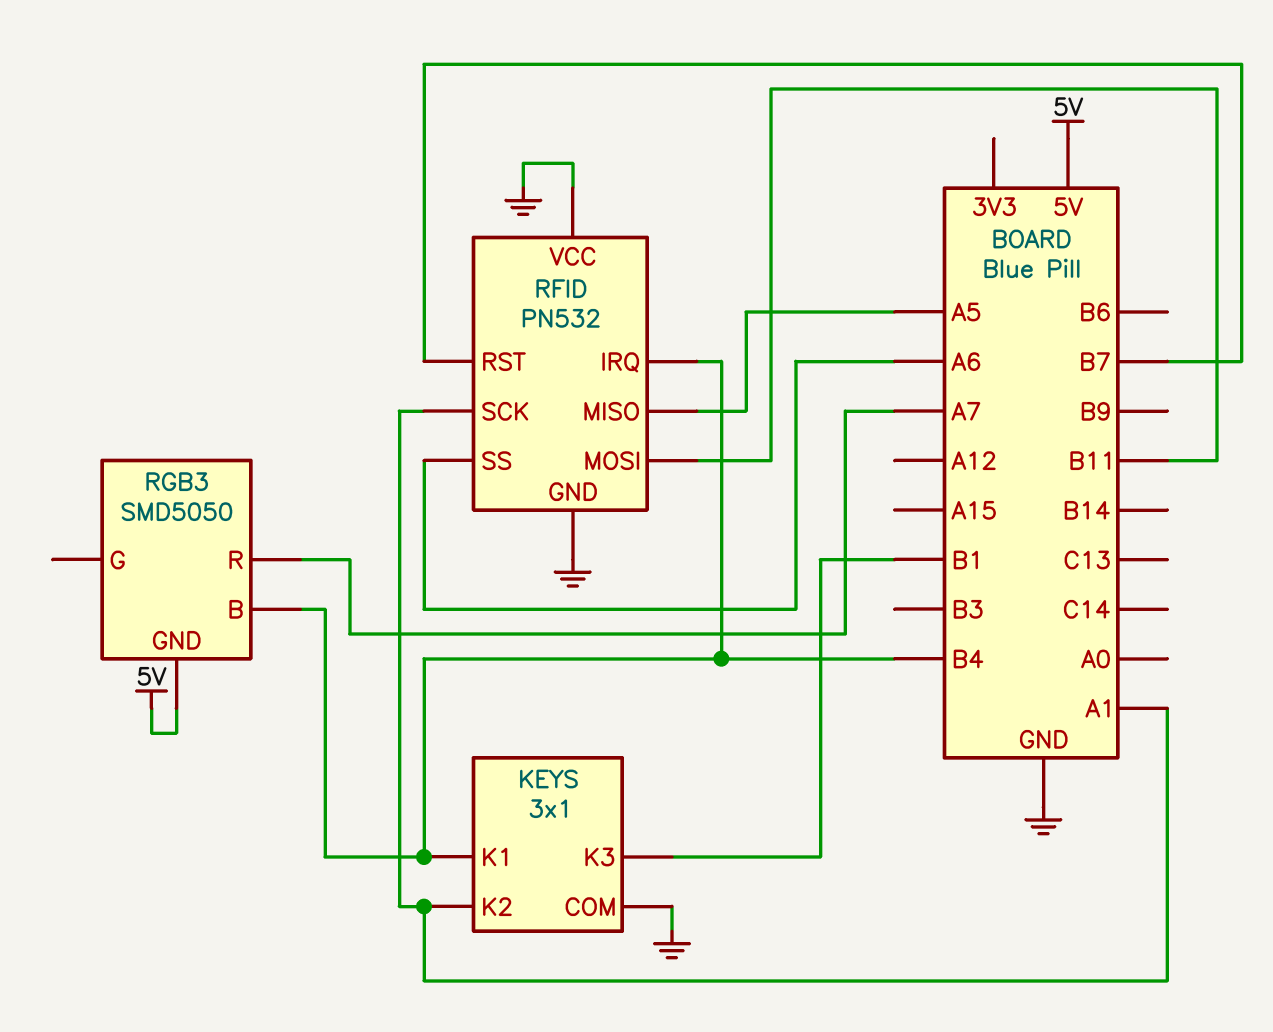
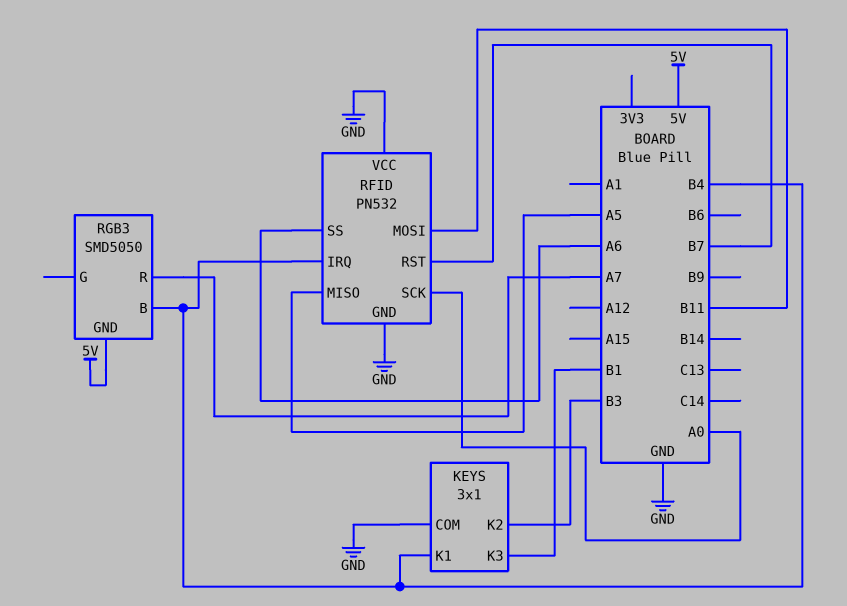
KEYS pin K2: A1 -> B3
RFID pin SCK: A1 -> A0

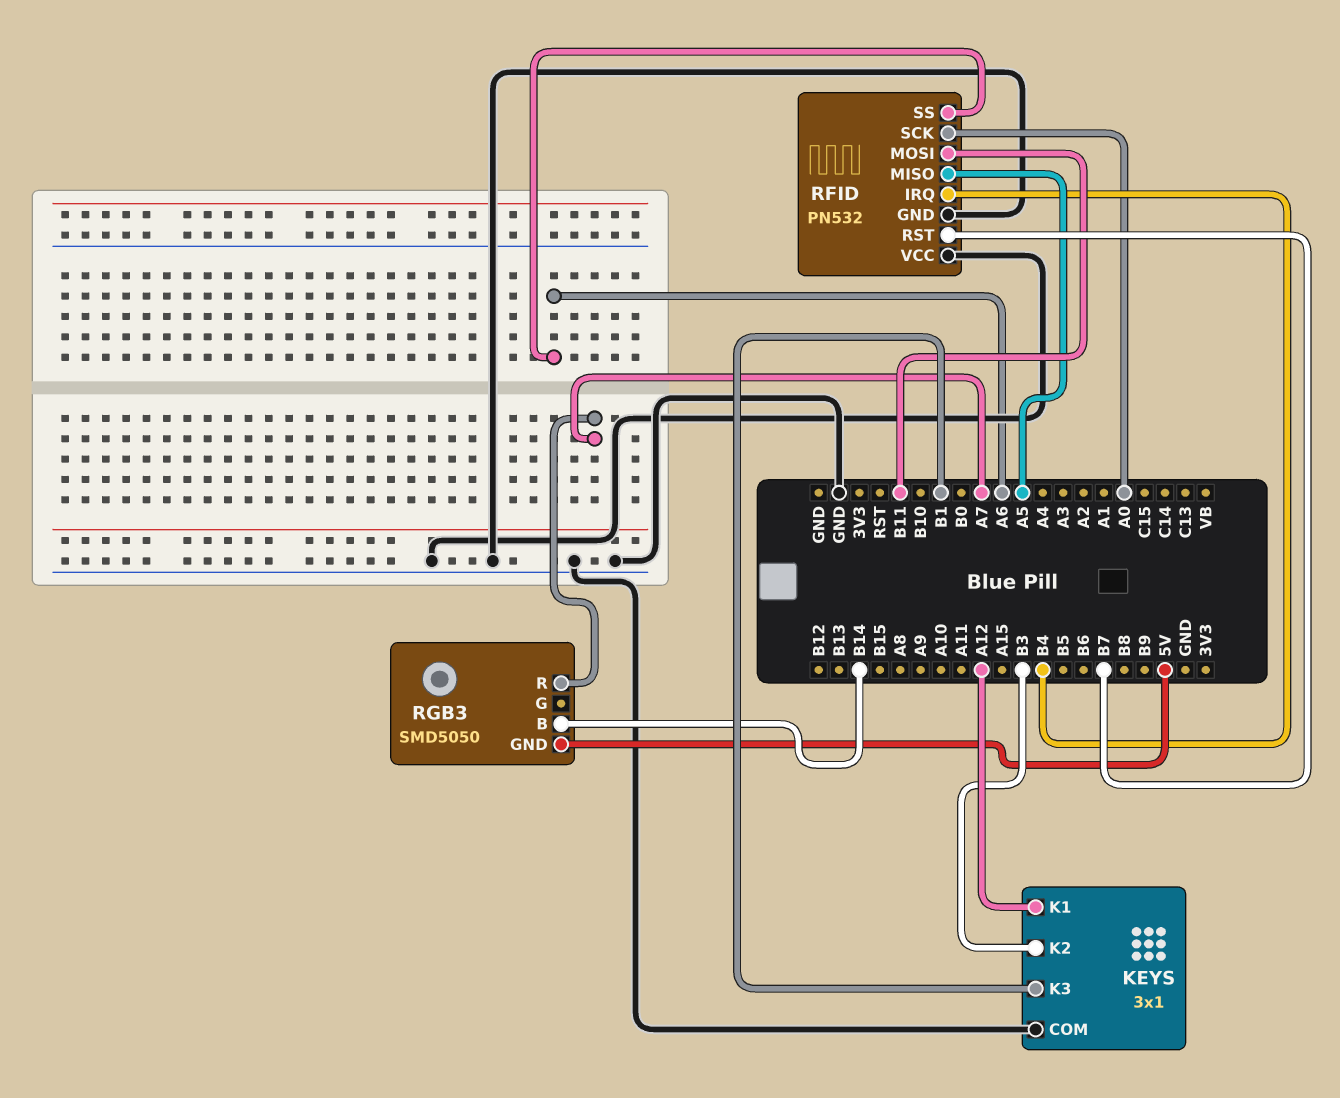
KEYS pin K1: B4 -> A12
RGB3 pin B: B4 -> B14

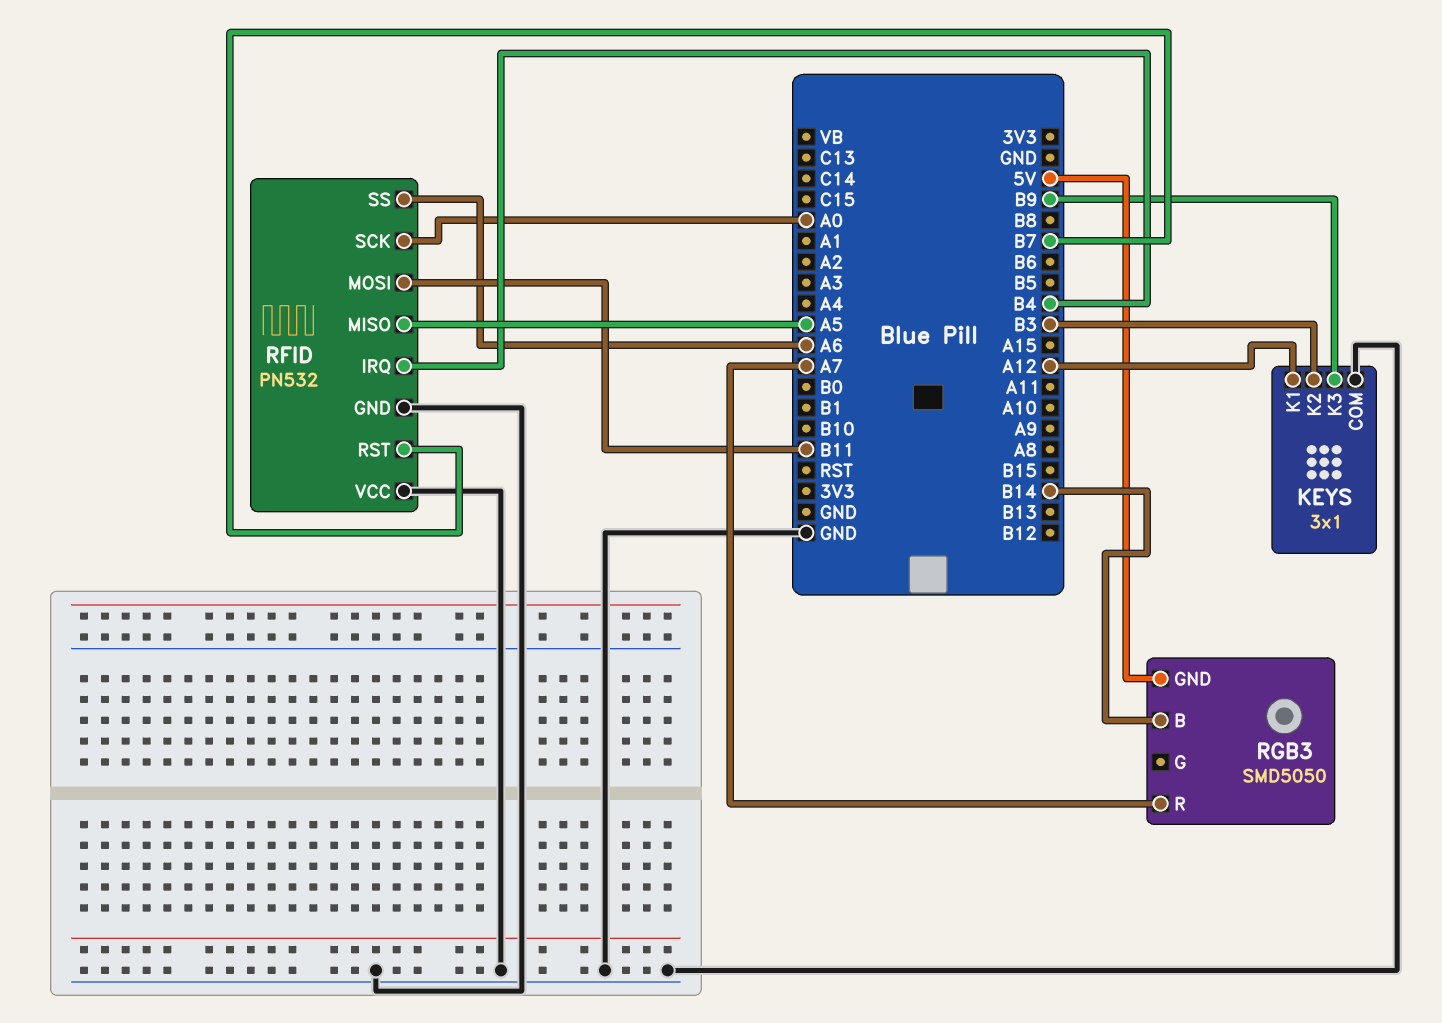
KEYS pin K3: B1 -> B9

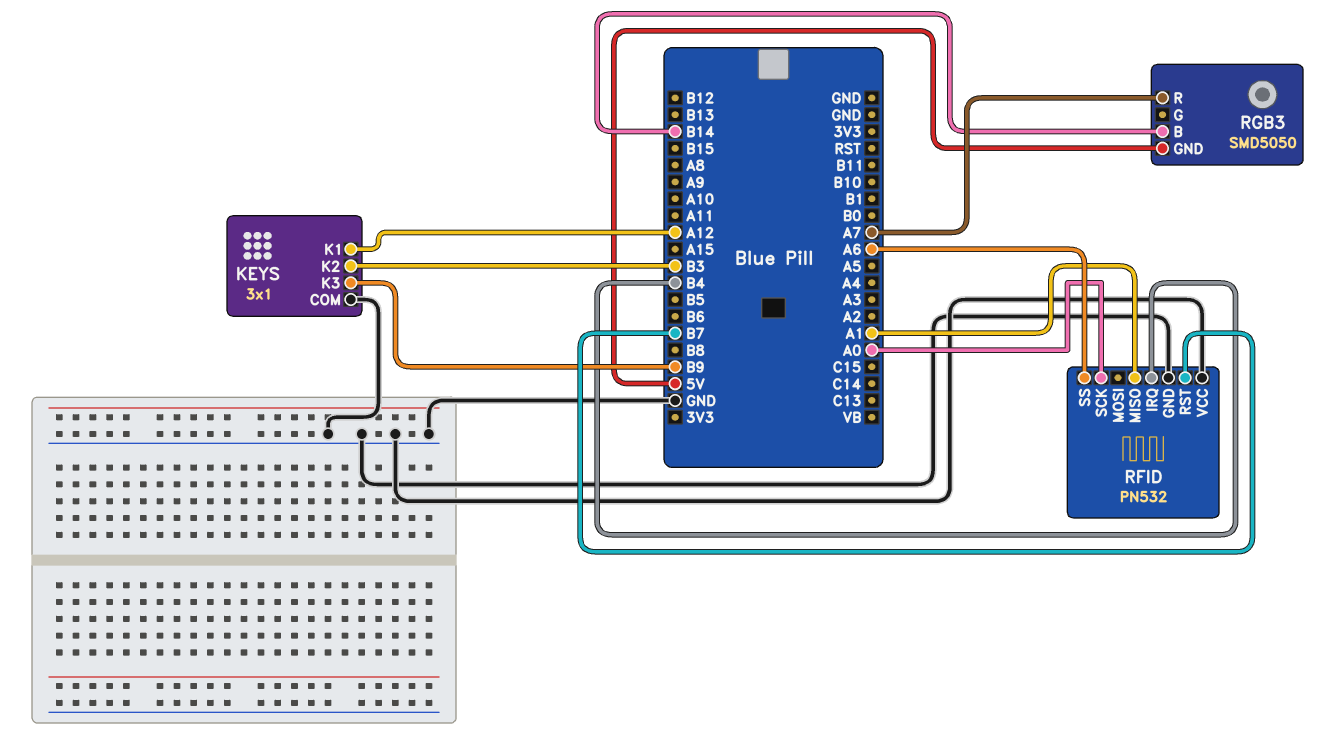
RFID pin MISO: A5 -> A1
RFID pin MOSI: B11 -> none

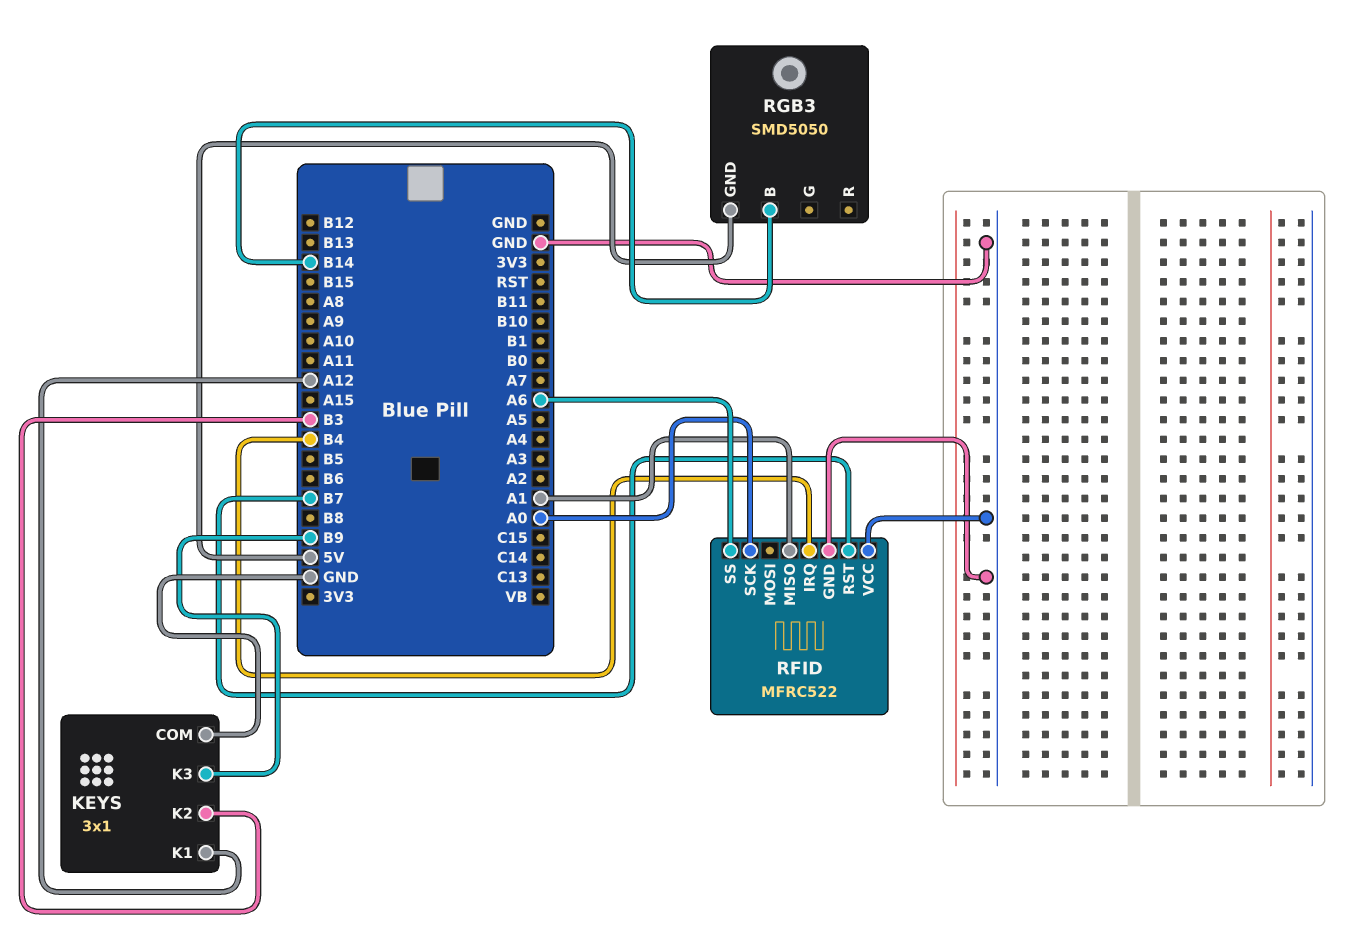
RFID: PN532 -> MFRC522
RGB3 pin R: A7 -> none

